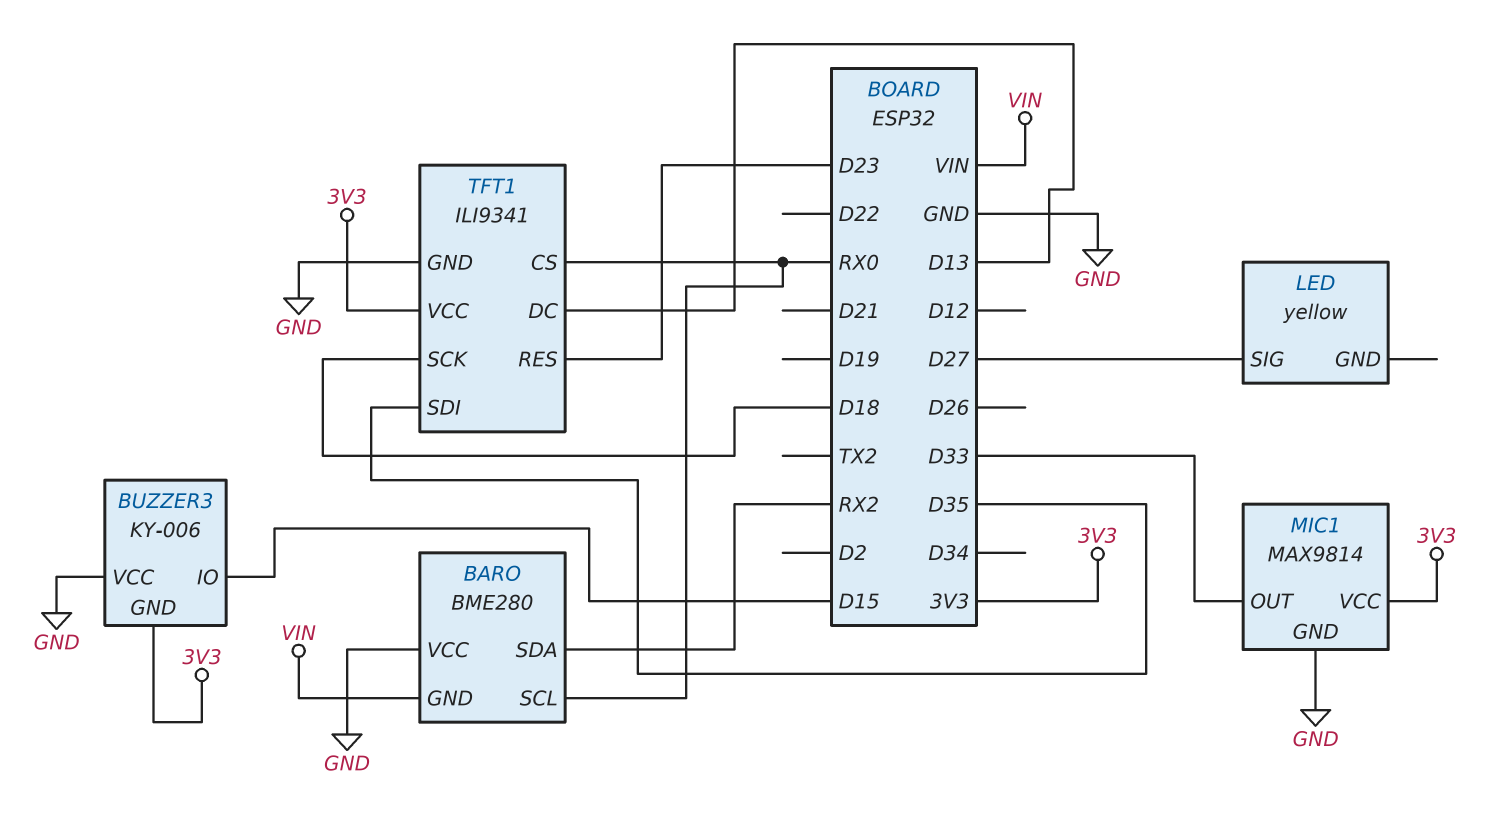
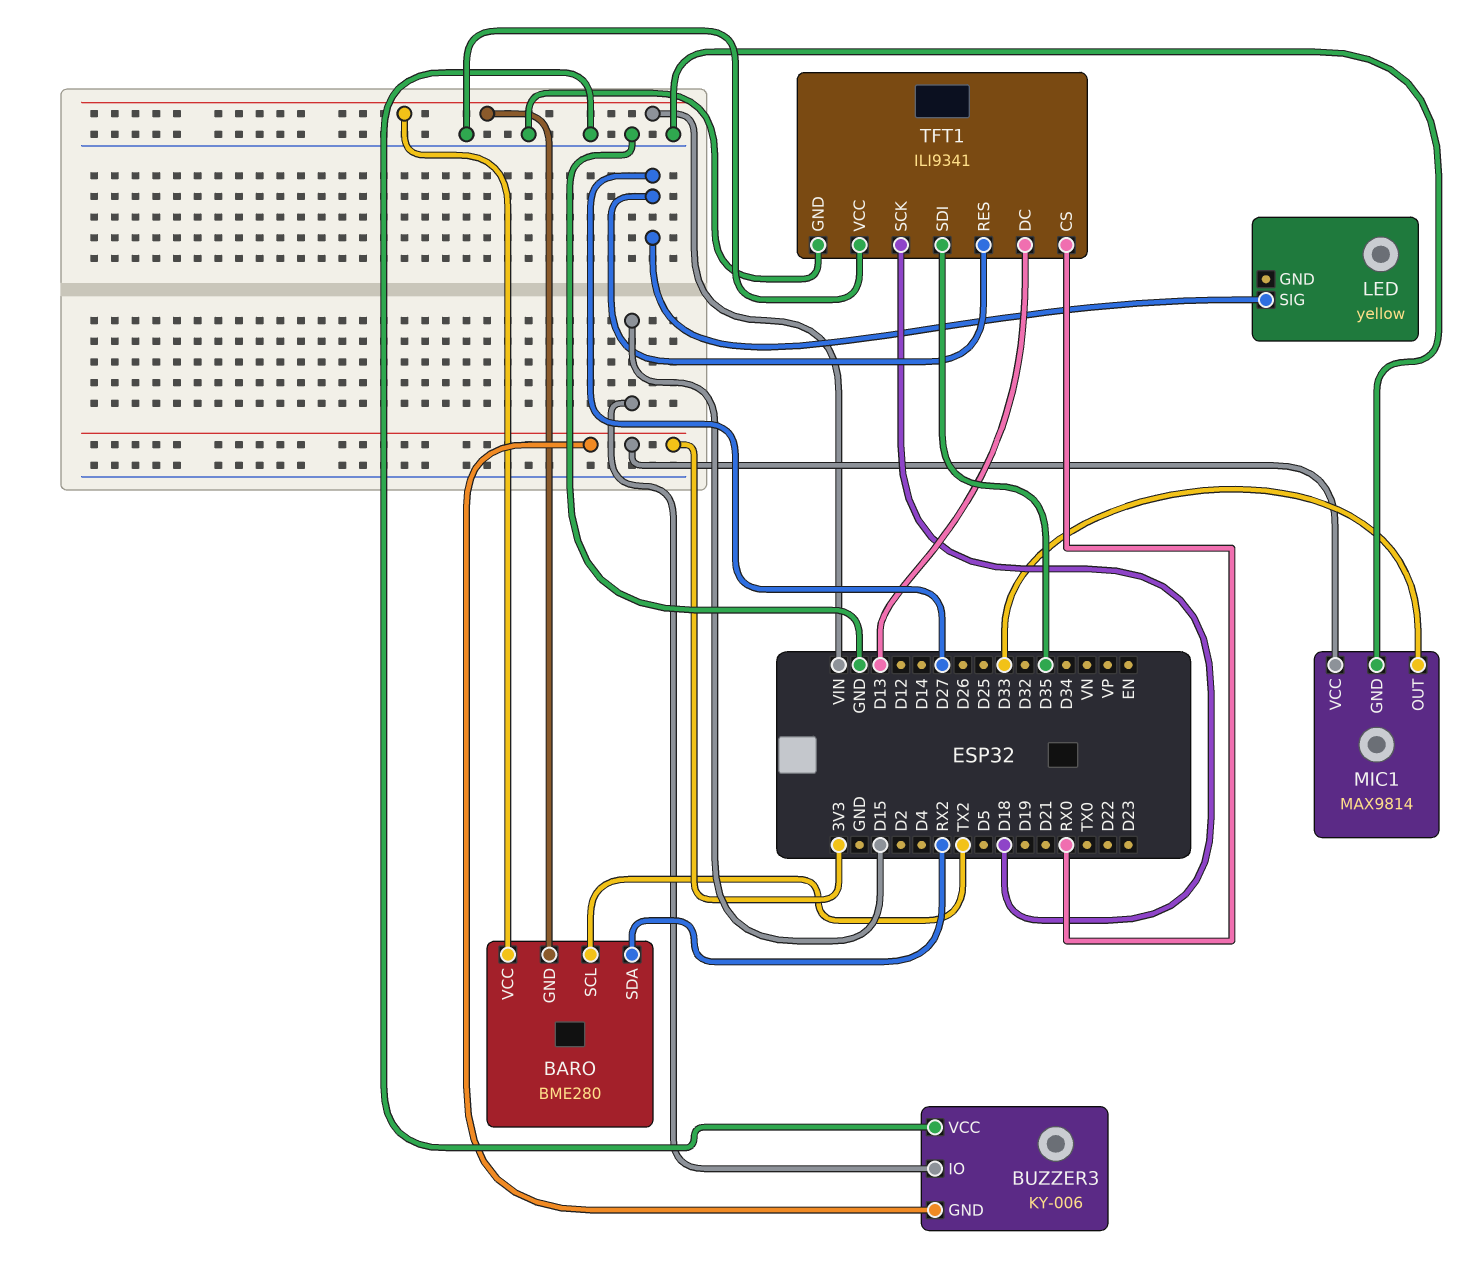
BARO pin SCL: RX0 -> TX2
BARO pin VCC: GND -> VIN
TFT1 pin RES: D23 -> D27
TFT1 pin VCC: 3V3 -> GND

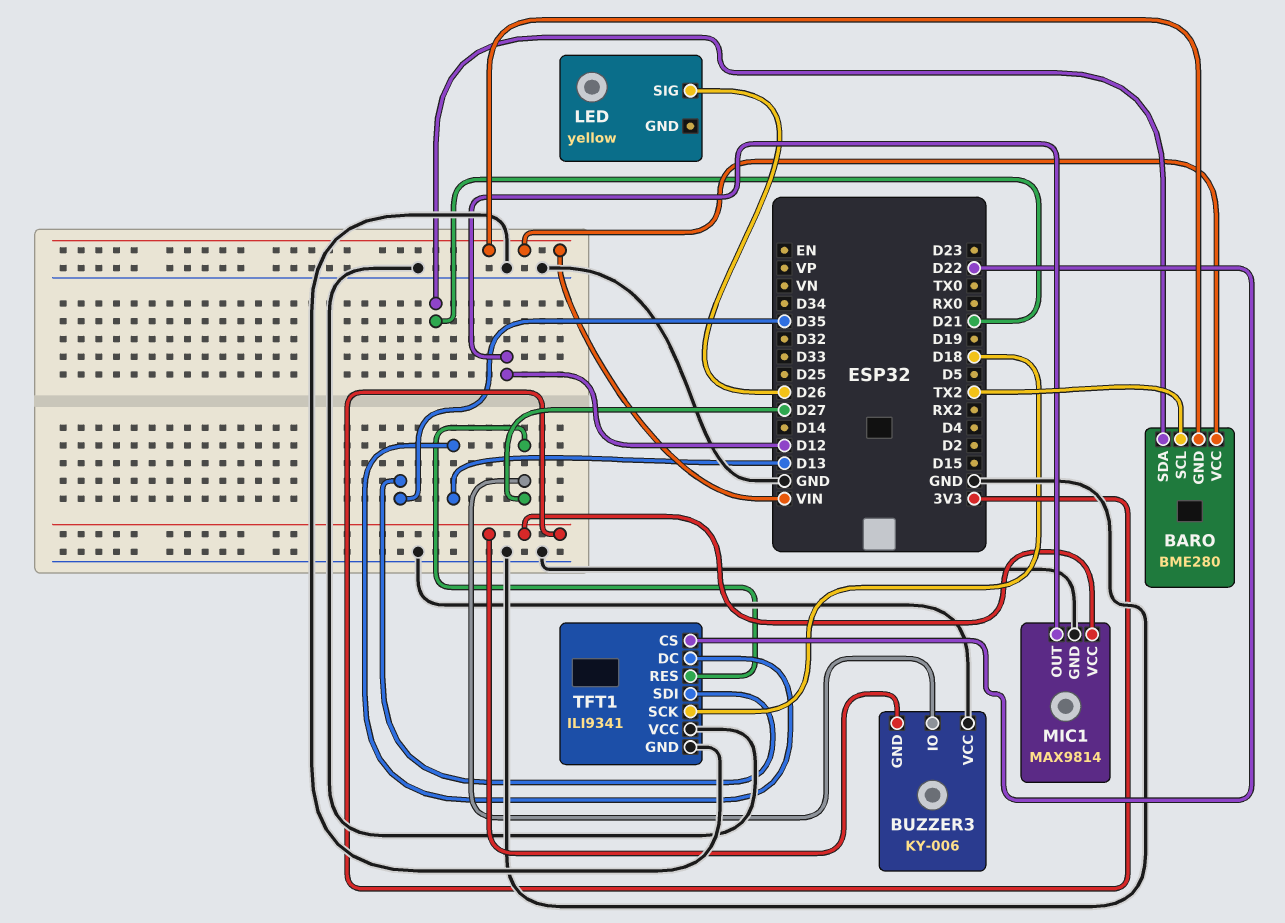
BARO pin SDA: RX2 -> D21
BUZZER3 pin IO: D15 -> D27
LED pin SIG: D27 -> D26
MIC1 pin OUT: D33 -> D12
TFT1 pin CS: RX0 -> D22

